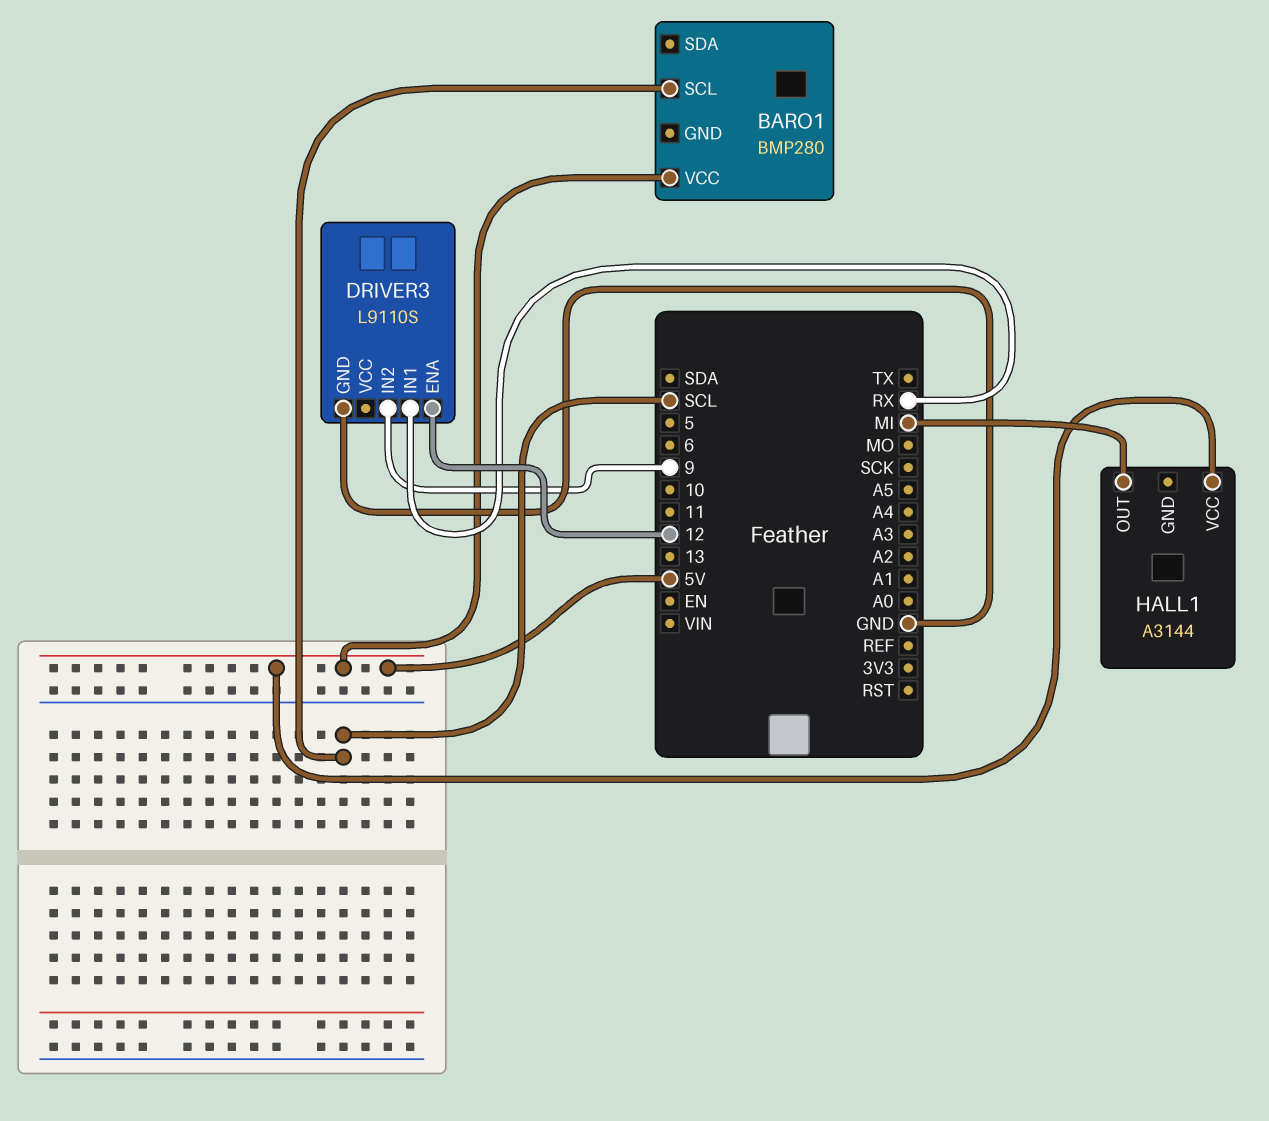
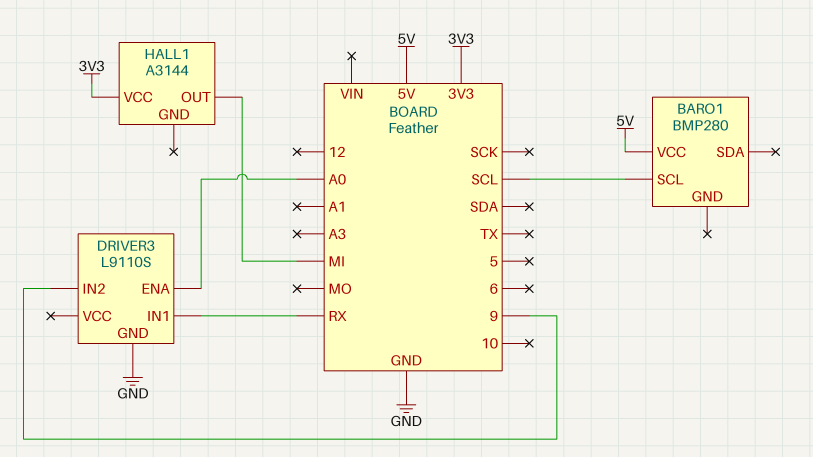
DRIVER3 pin ENA: 12 -> A0
HALL1 pin VCC: 5V -> 3V3

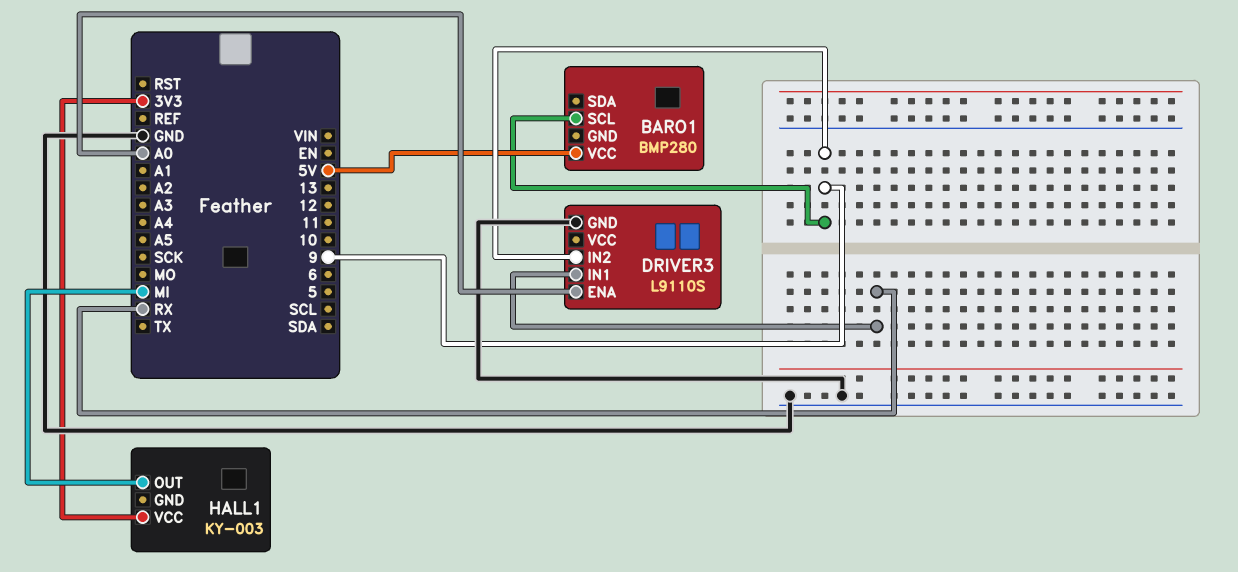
BARO1 pin SCL: SCL -> 9
HALL1: A3144 -> KY-003

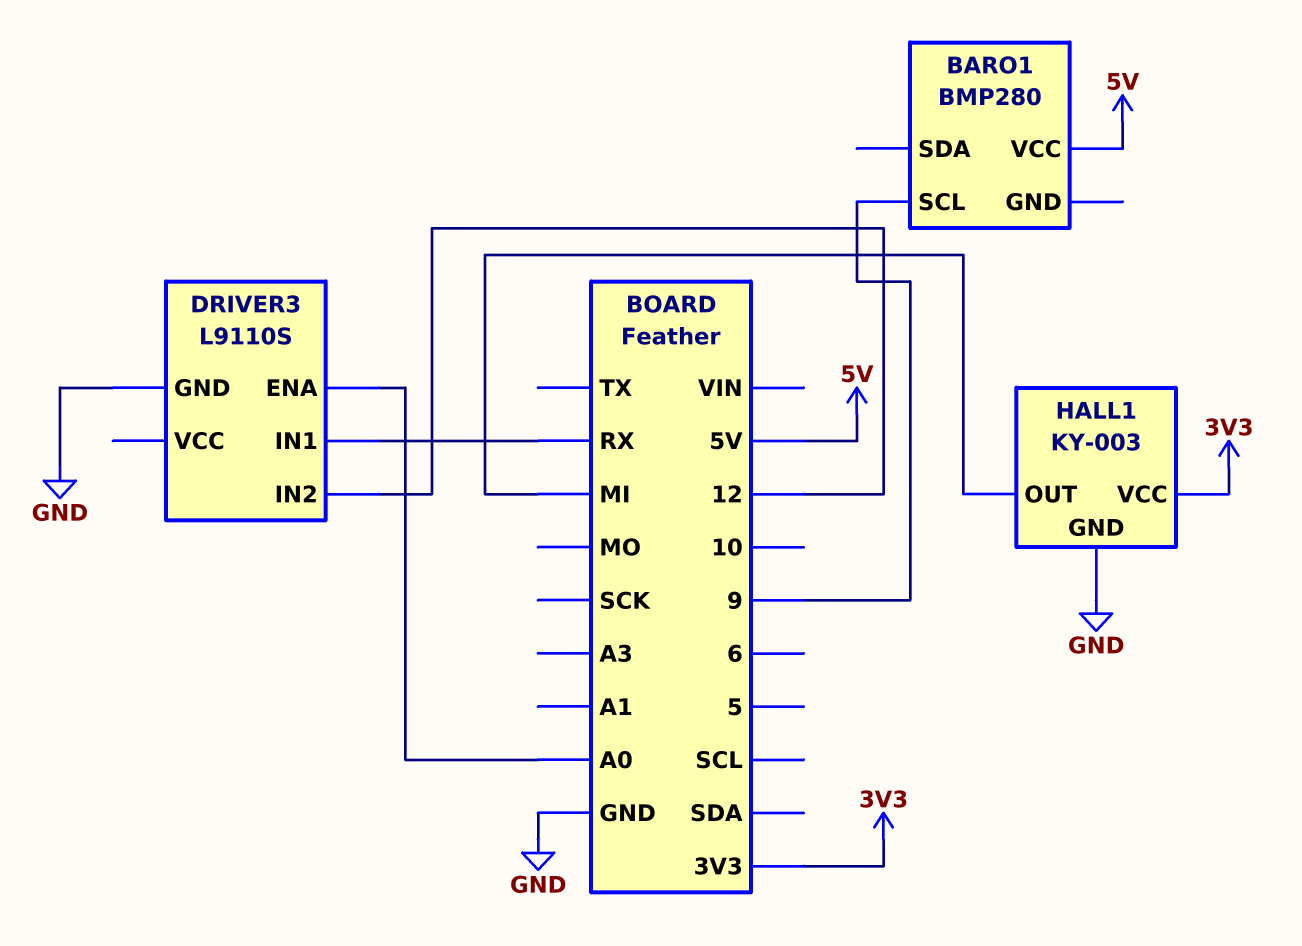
DRIVER3 pin IN2: 9 -> 12
HALL1 pin GND: none -> GND

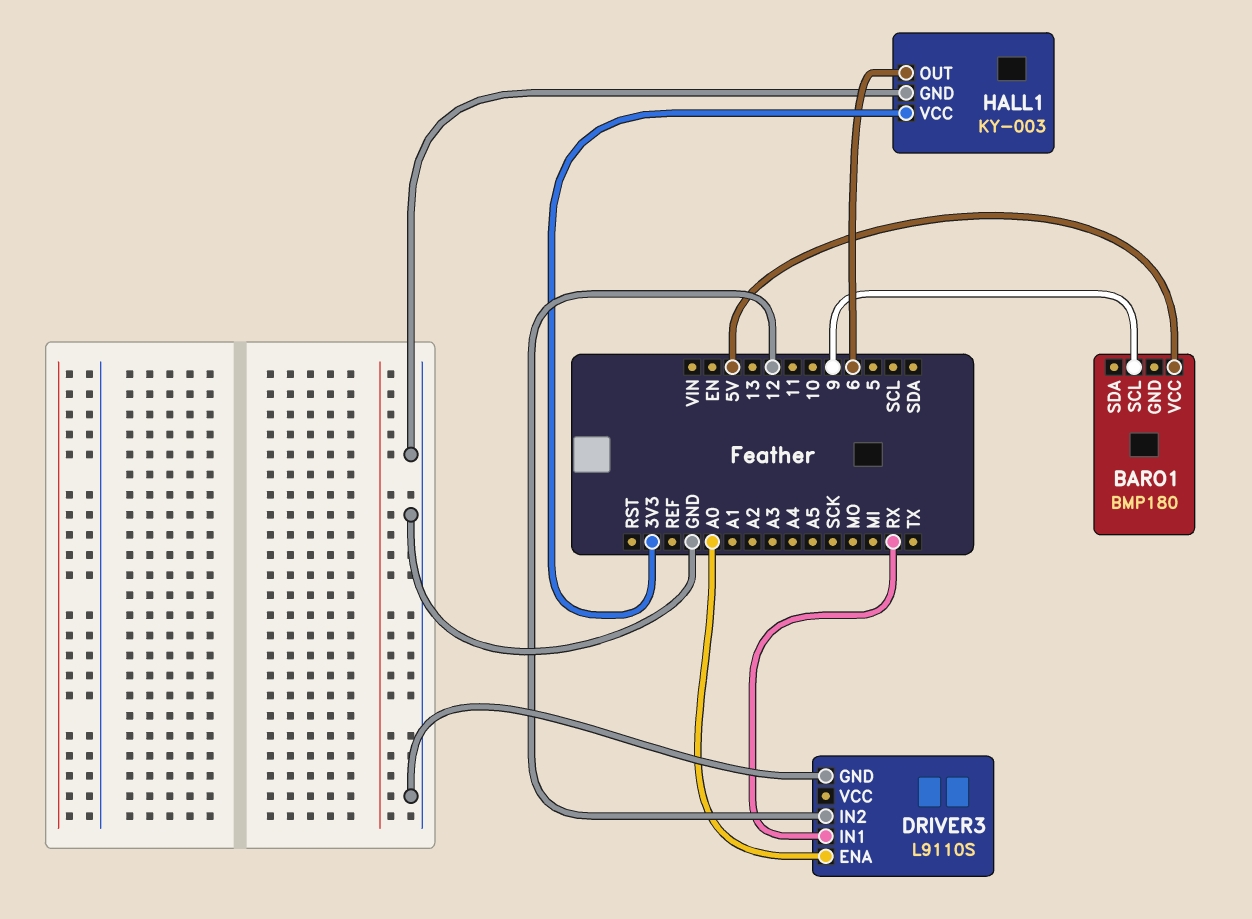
BARO1: BMP280 -> BMP180
HALL1 pin OUT: MI -> 6

